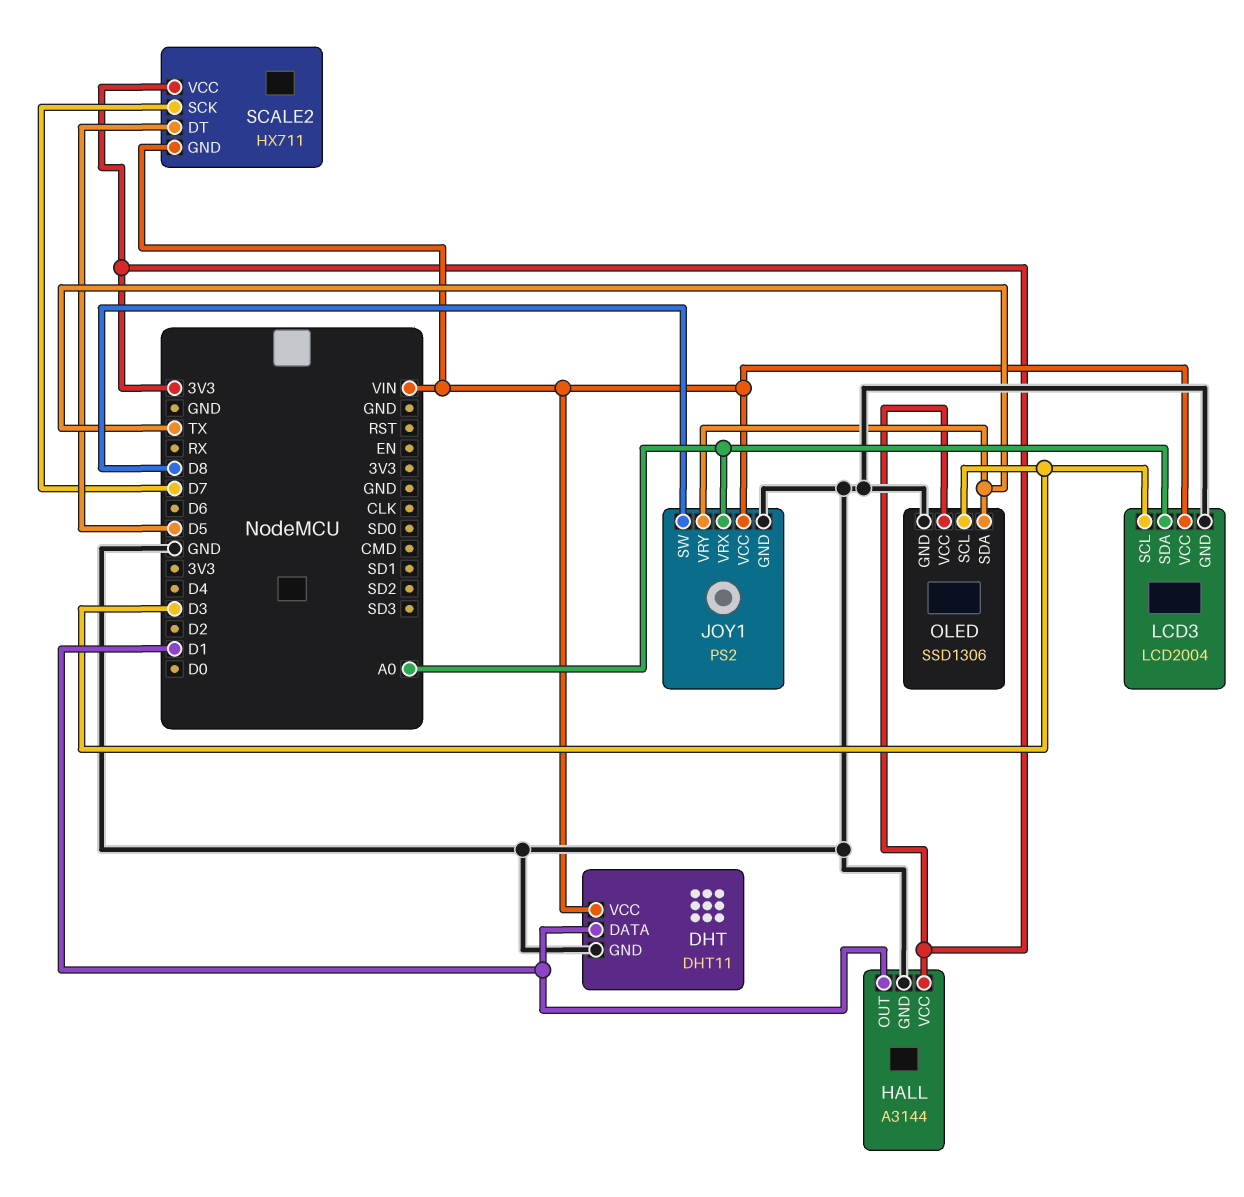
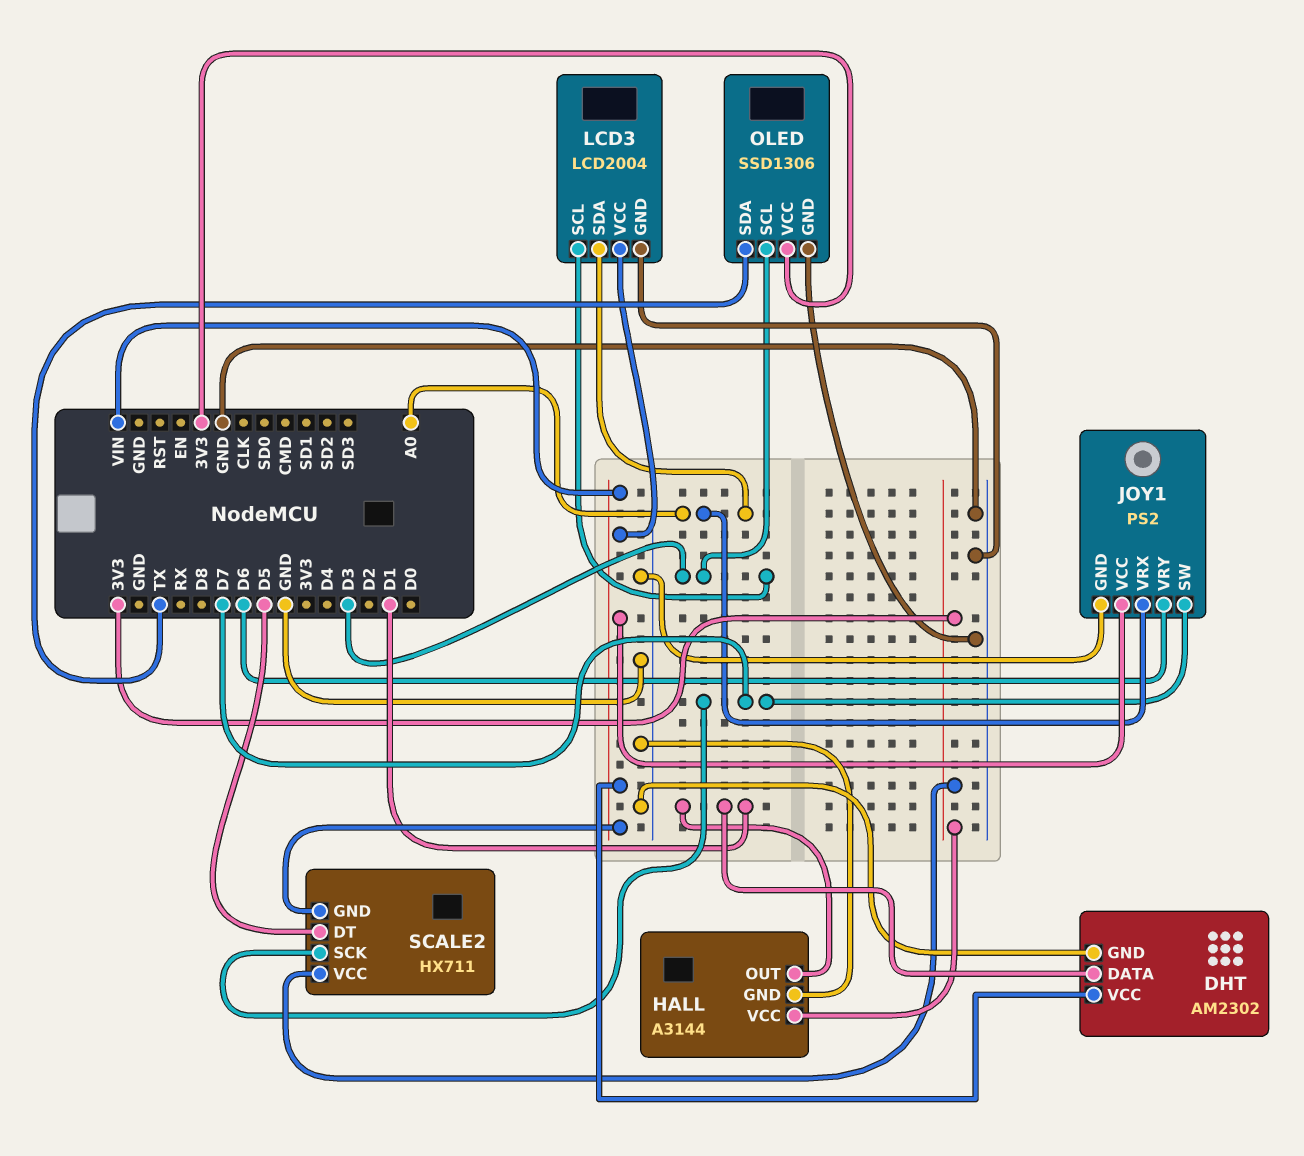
DHT: DHT11 -> AM2302
JOY1 pin SW: D8 -> D7
JOY1 pin VRY: TX -> D6

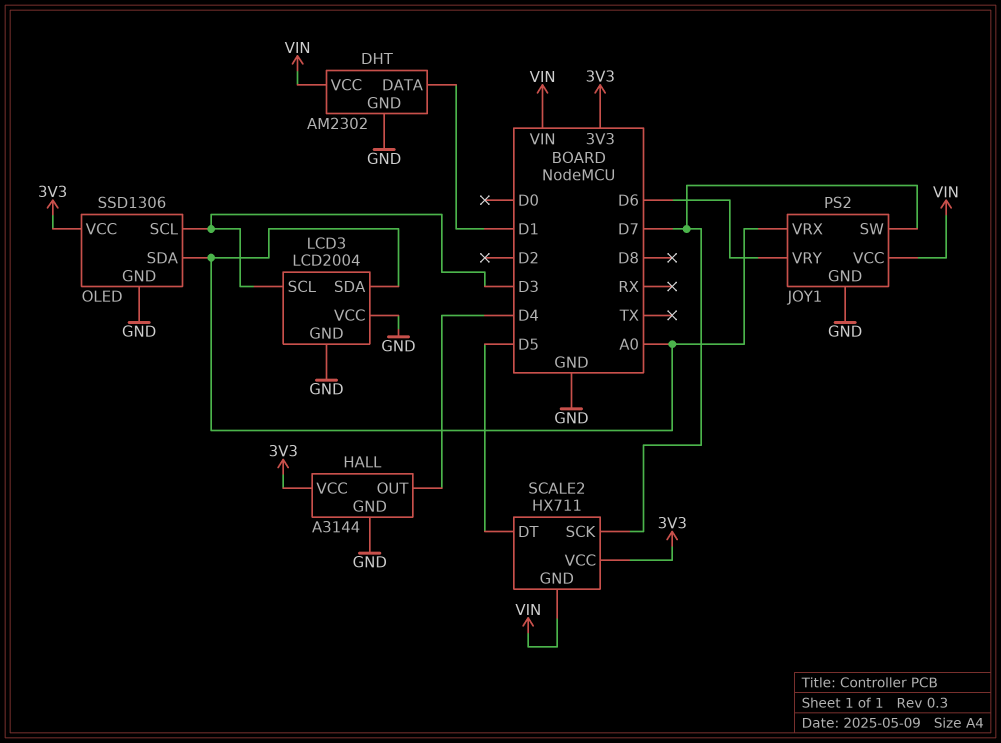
HALL pin OUT: D1 -> D4
LCD3 pin VCC: VIN -> GND
OLED pin SDA: TX -> A0

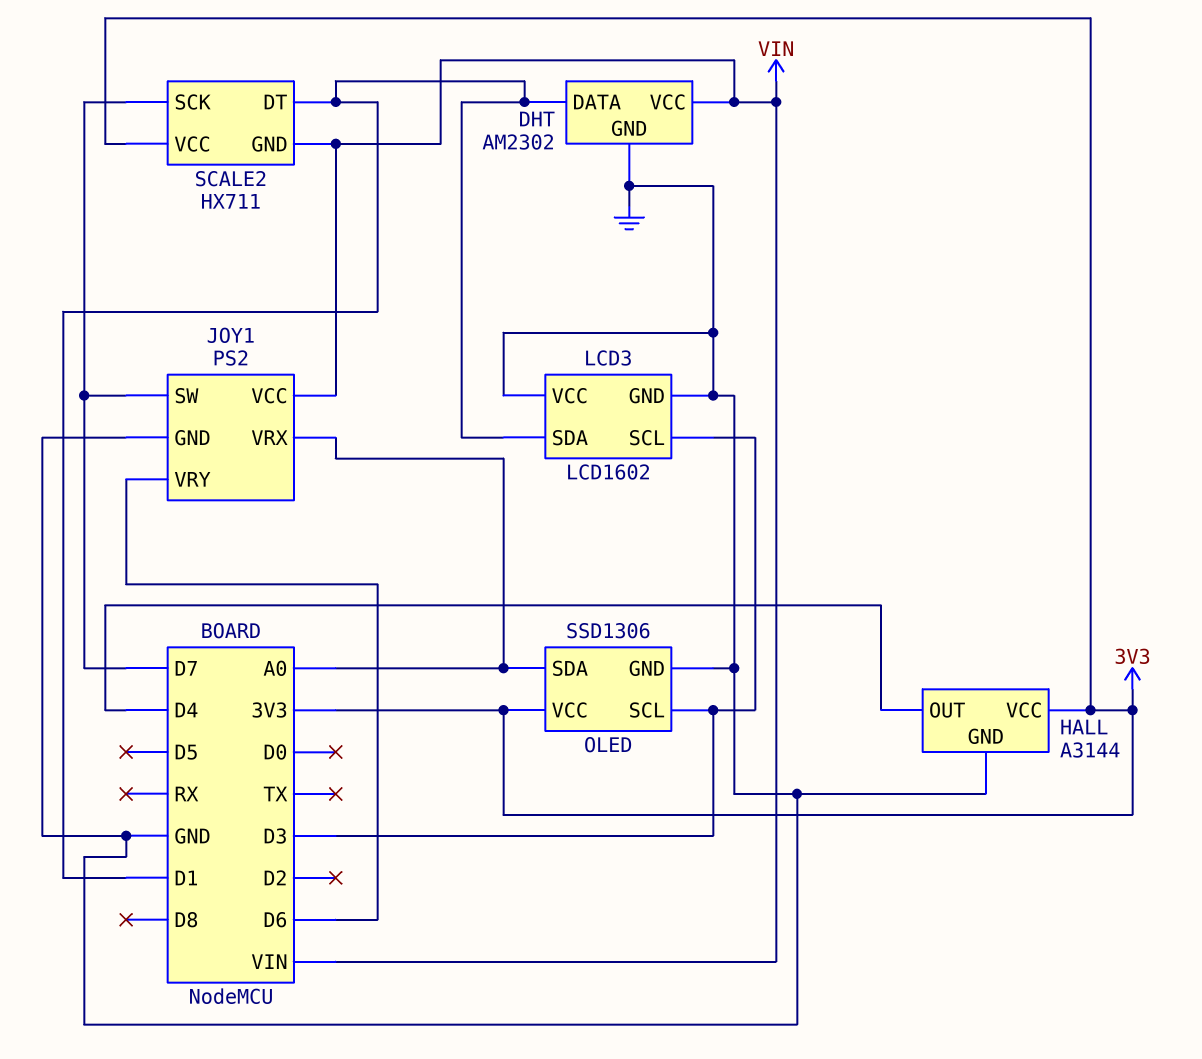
LCD3: LCD2004 -> LCD1602
LCD3 pin SDA: A0 -> D1
SCALE2 pin DT: D5 -> D1

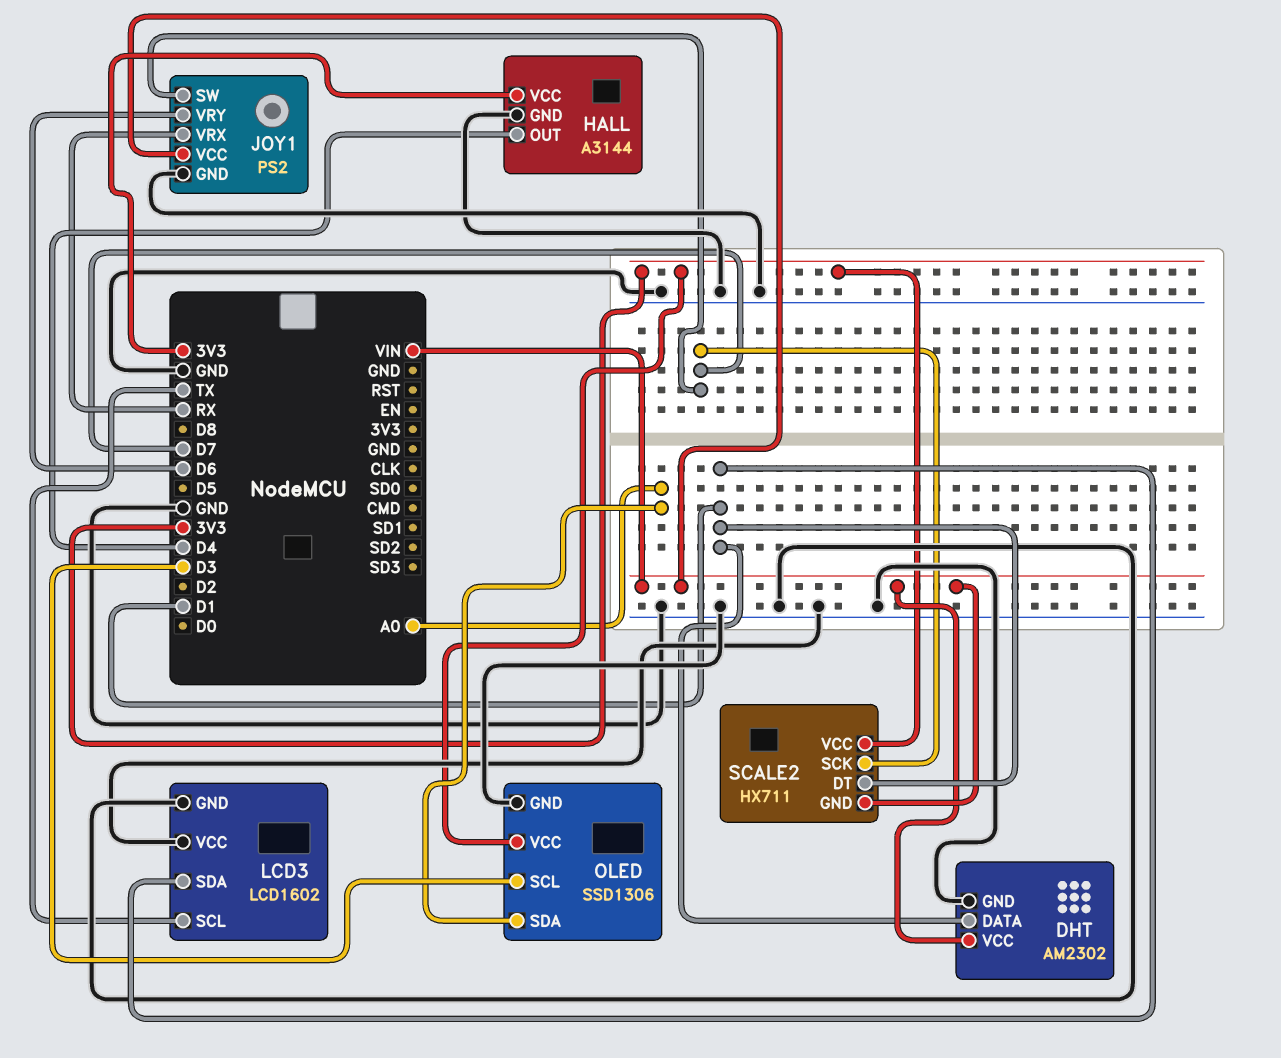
JOY1 pin VRX: A0 -> RX
LCD3 pin SCL: D3 -> TX

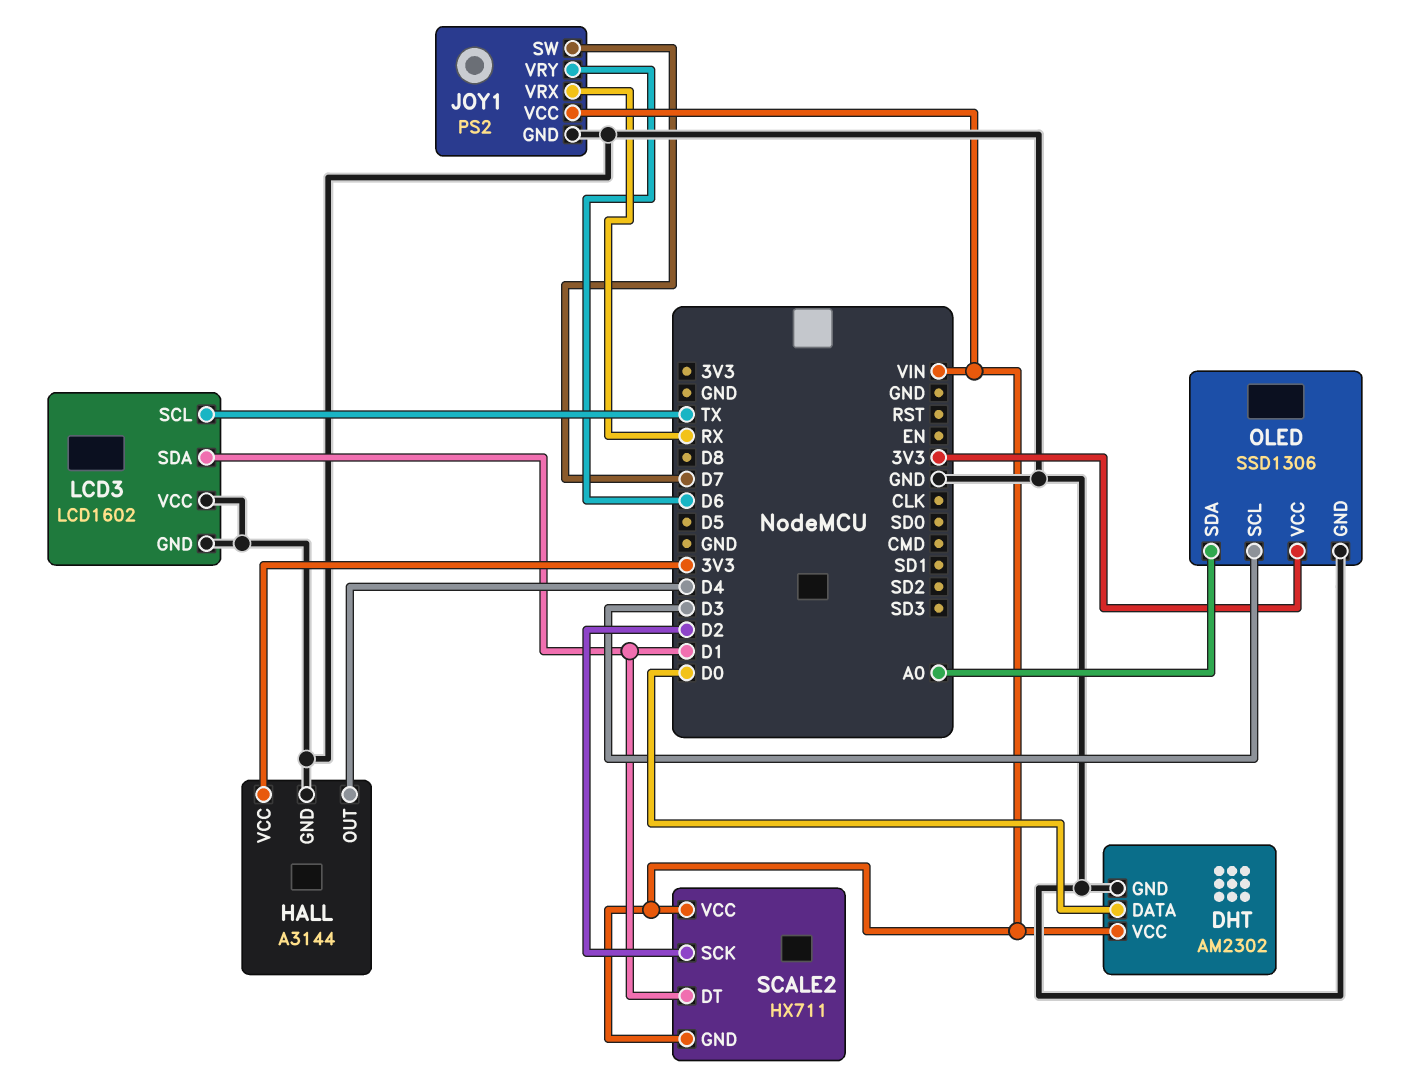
DHT pin DATA: D1 -> D0
SCALE2 pin SCK: D7 -> D2
SCALE2 pin VCC: 3V3 -> VIN

